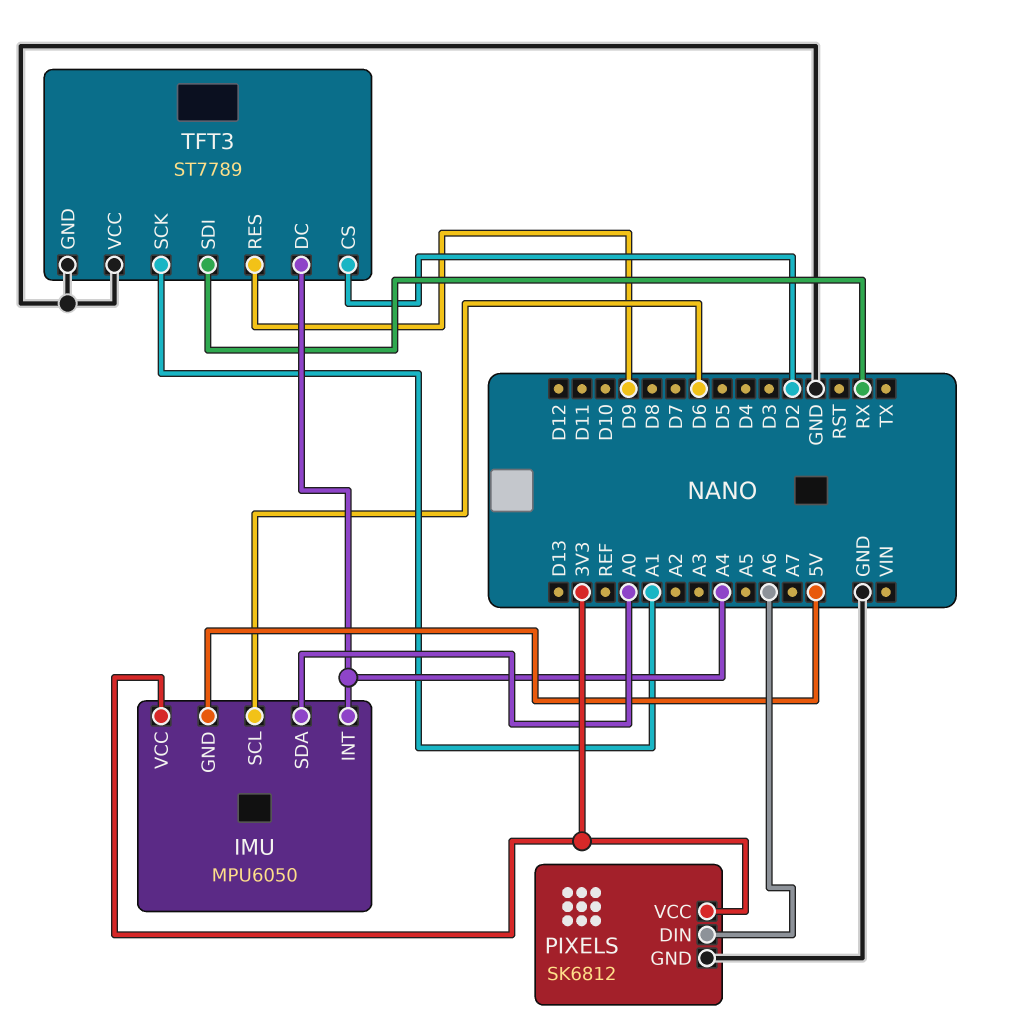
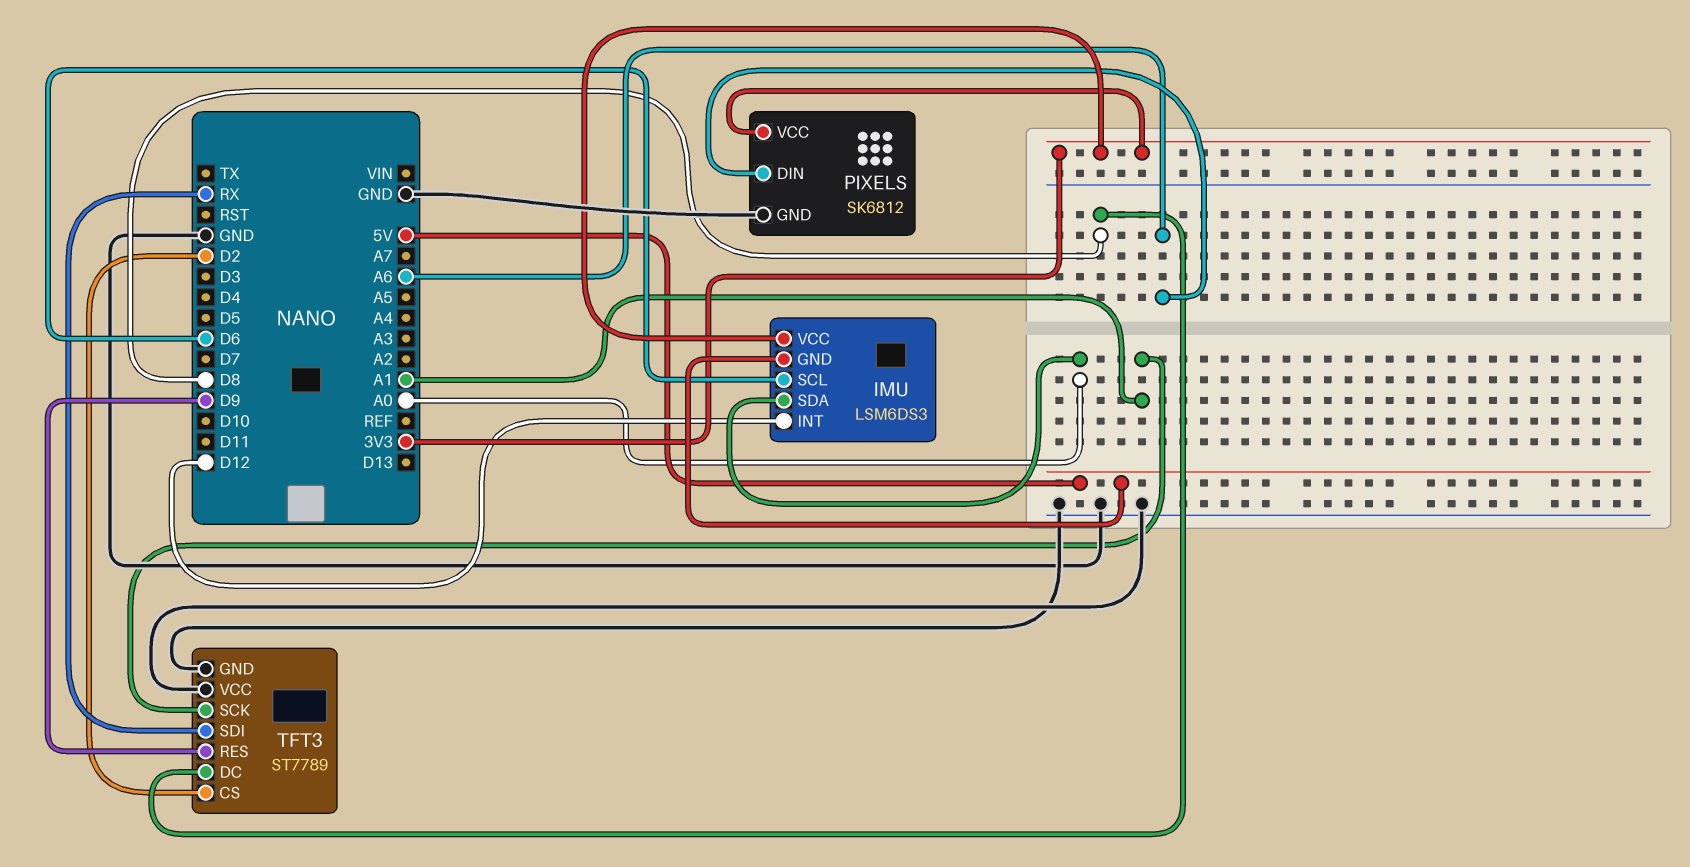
IMU: MPU6050 -> LSM6DS3
IMU pin INT: A4 -> D12
TFT3 pin DC: A4 -> D8

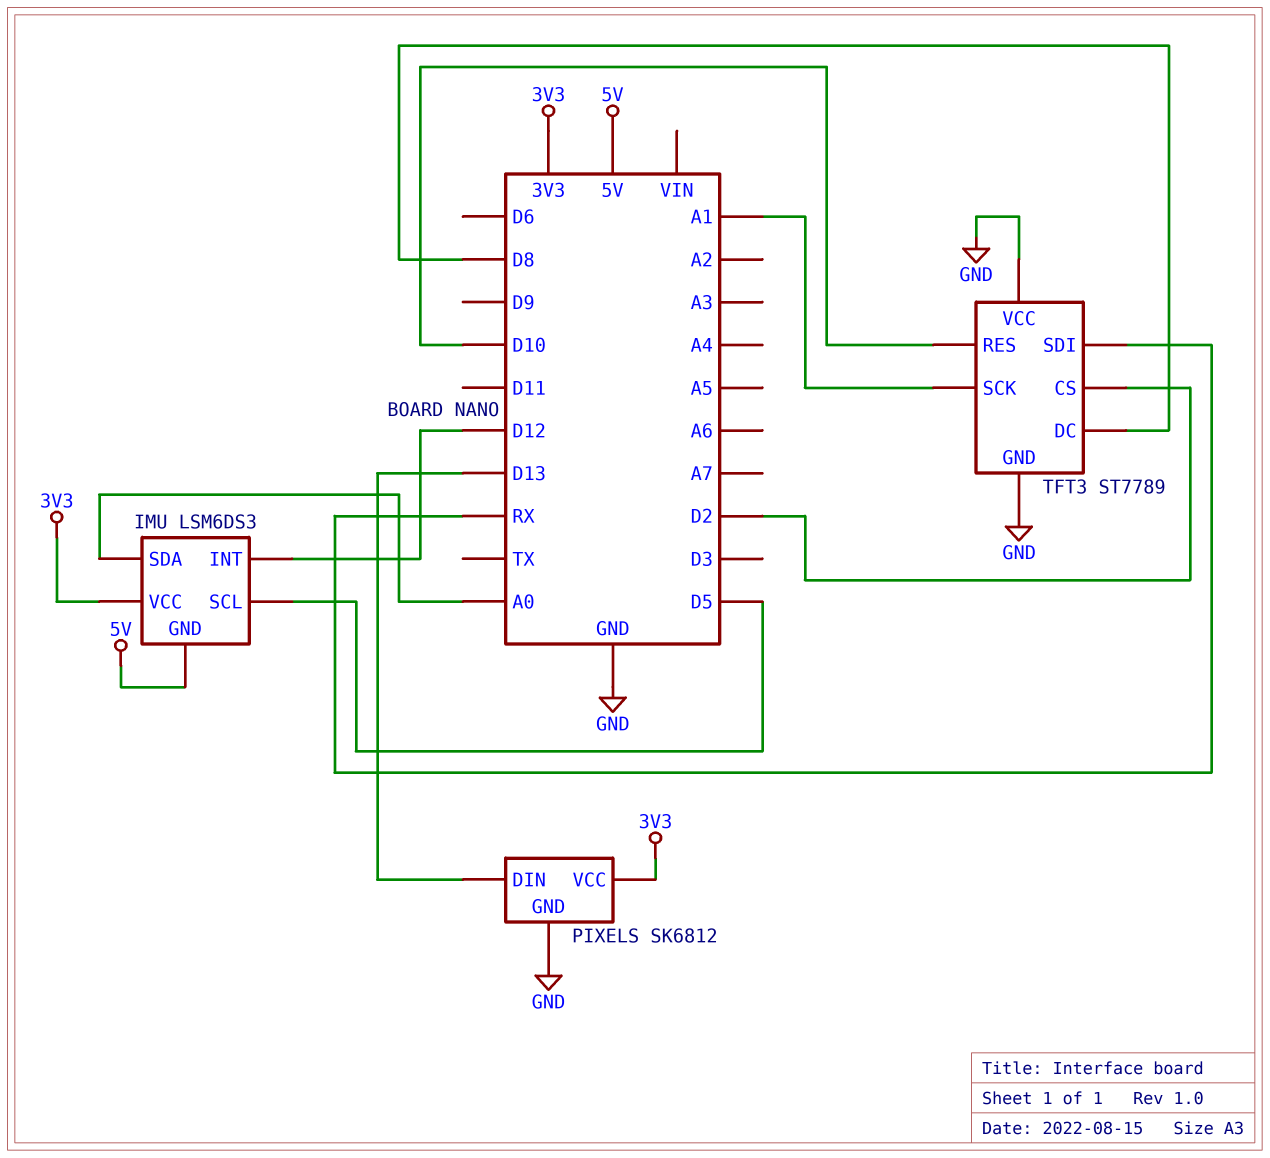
IMU pin SCL: D6 -> D5
PIXELS pin DIN: A6 -> D13
TFT3 pin RES: D9 -> D10

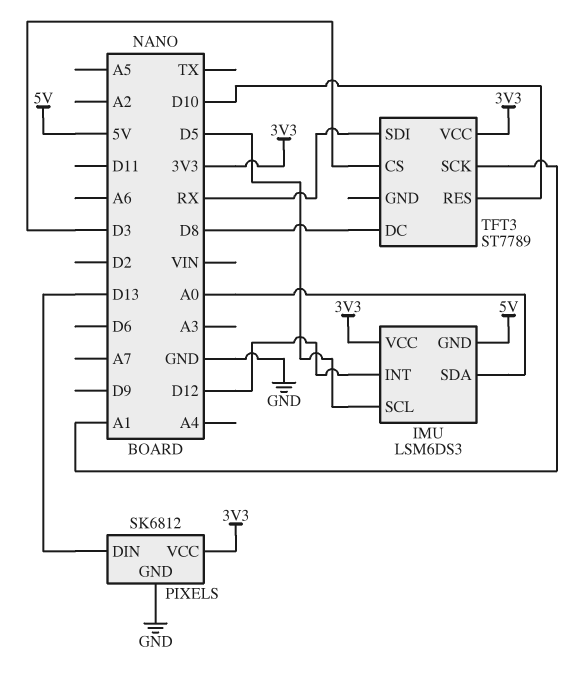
TFT3 pin CS: D2 -> D3
TFT3 pin GND: GND -> none
TFT3 pin VCC: GND -> 3V3

